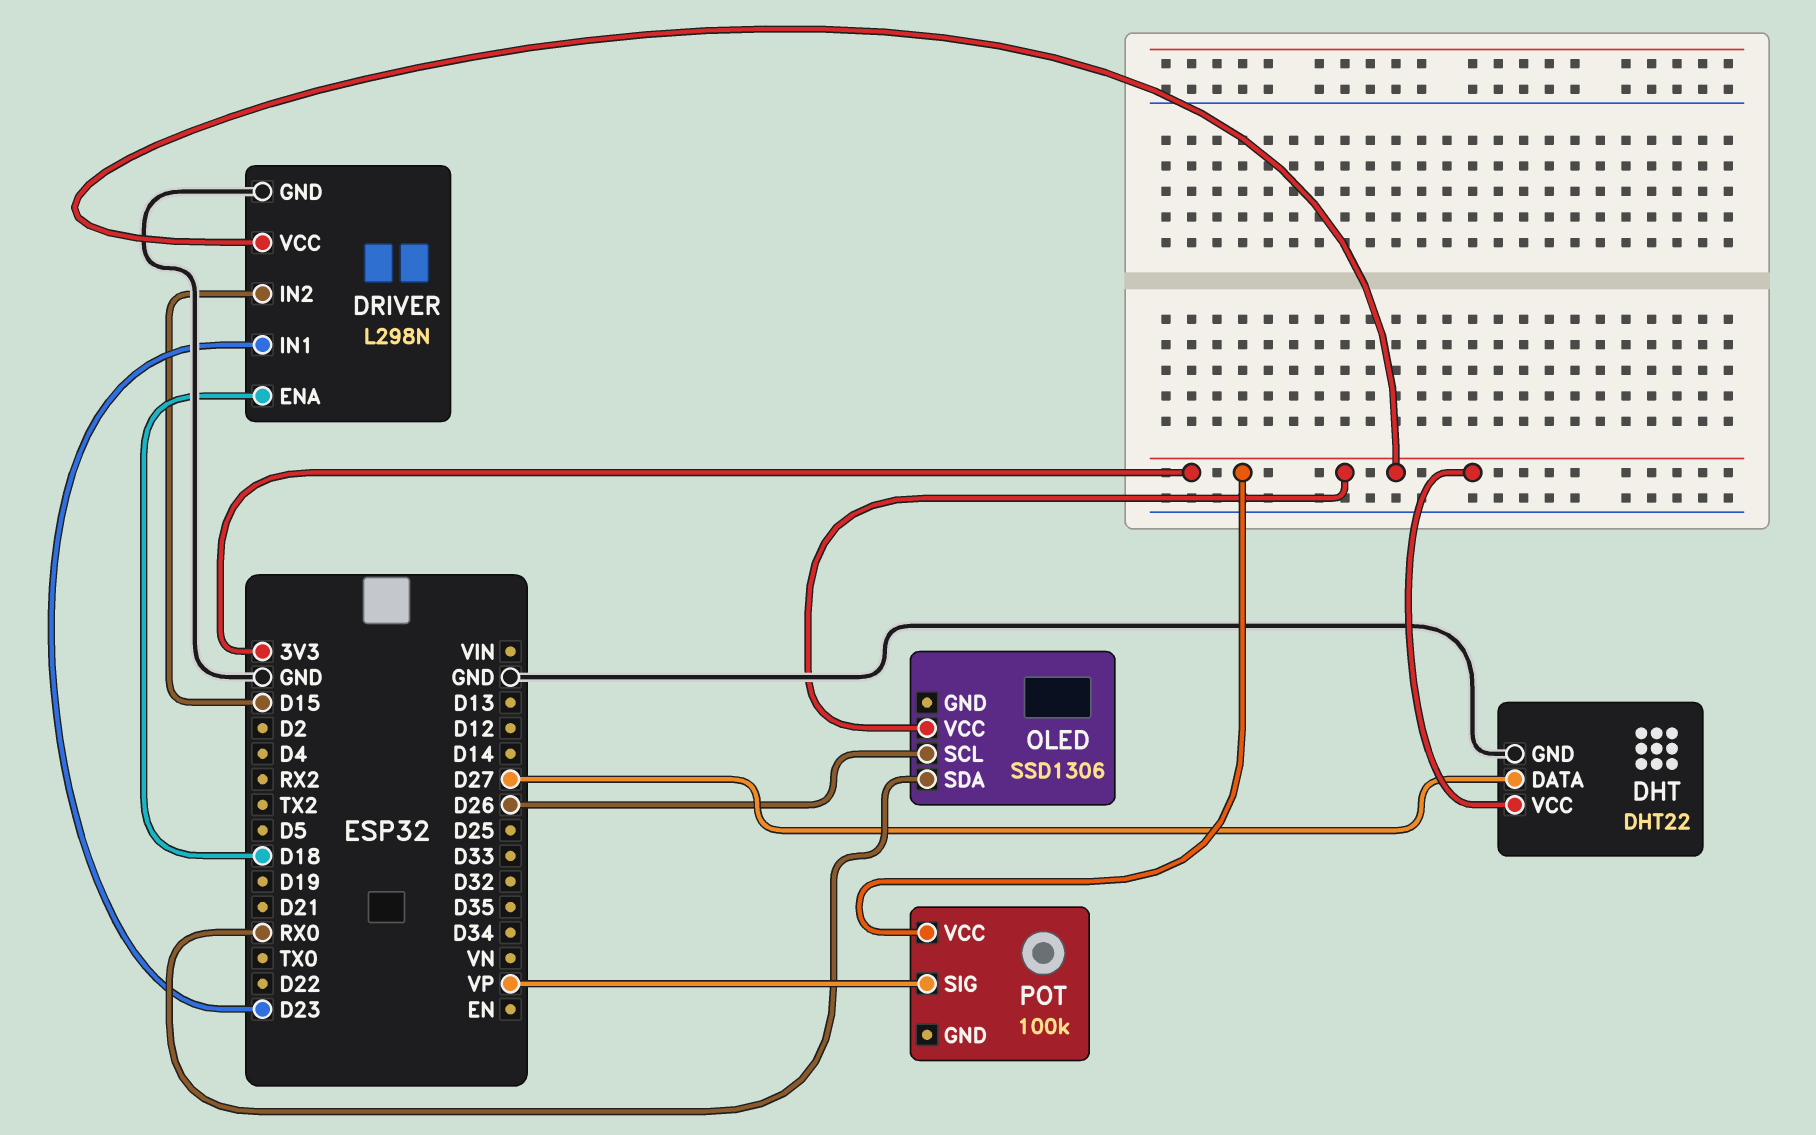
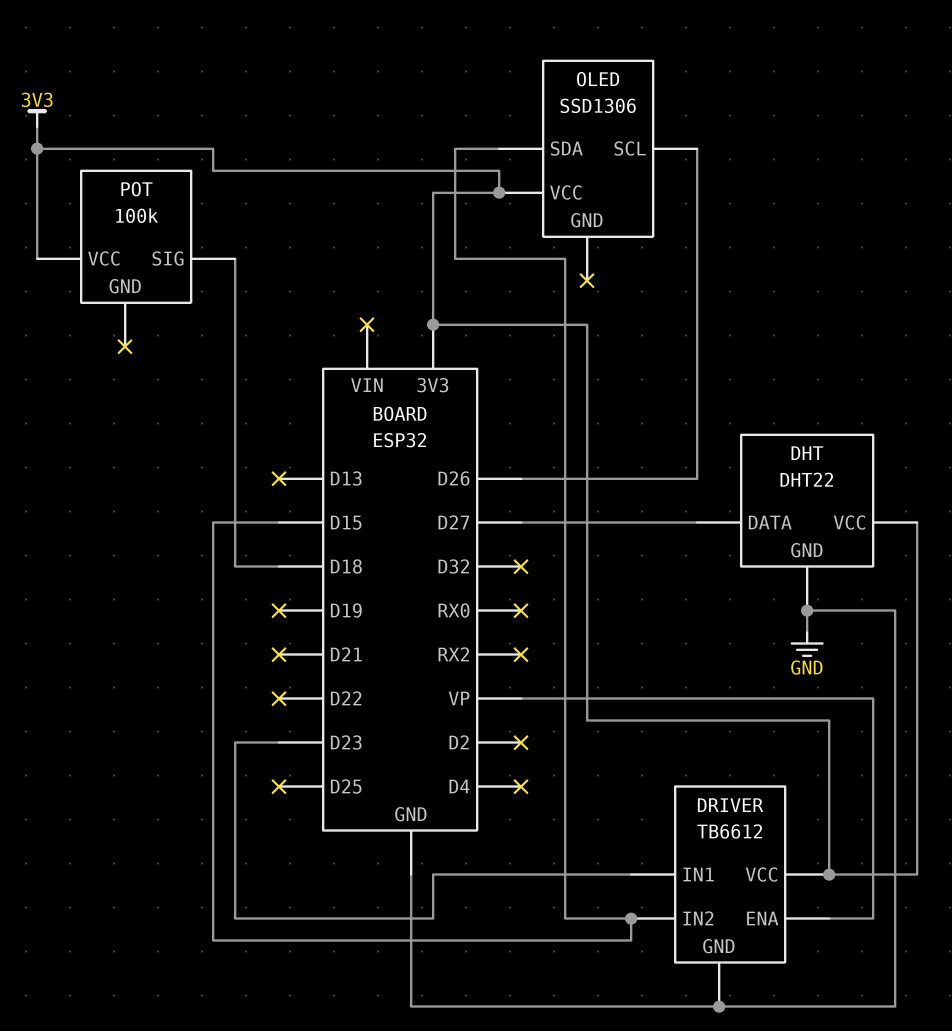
DRIVER: L298N -> TB6612
DRIVER pin ENA: D18 -> VP
OLED pin SDA: RX0 -> D15
POT pin SIG: VP -> D18

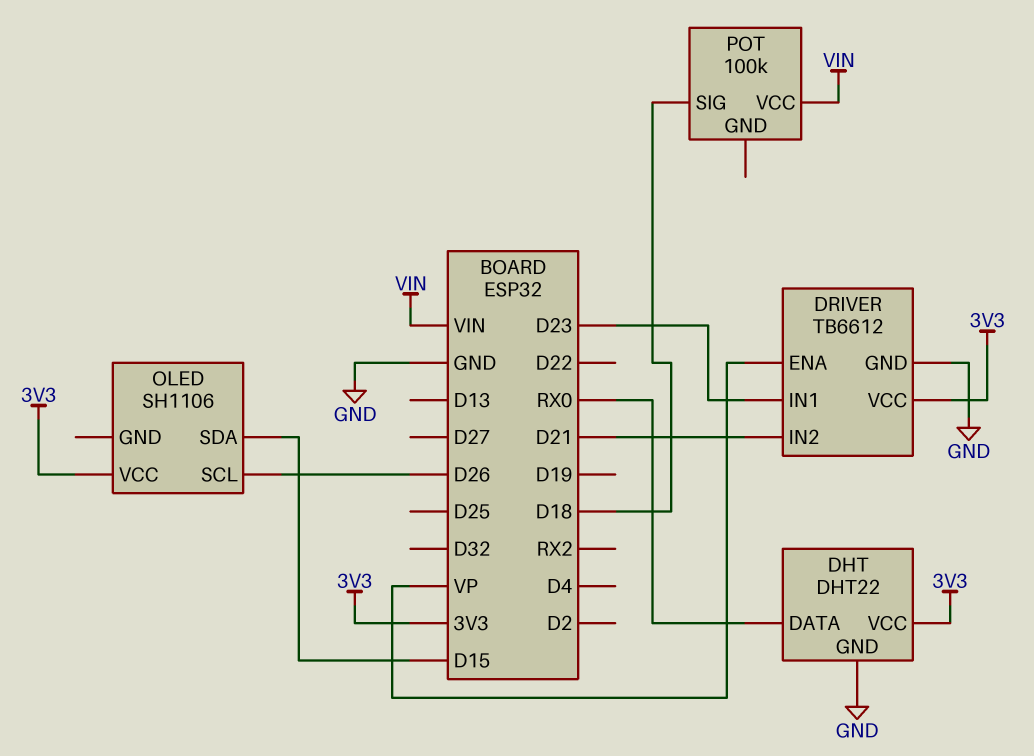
DHT pin DATA: D27 -> RX0
DRIVER pin IN2: D15 -> D21
OLED: SSD1306 -> SH1106
POT pin VCC: 3V3 -> VIN

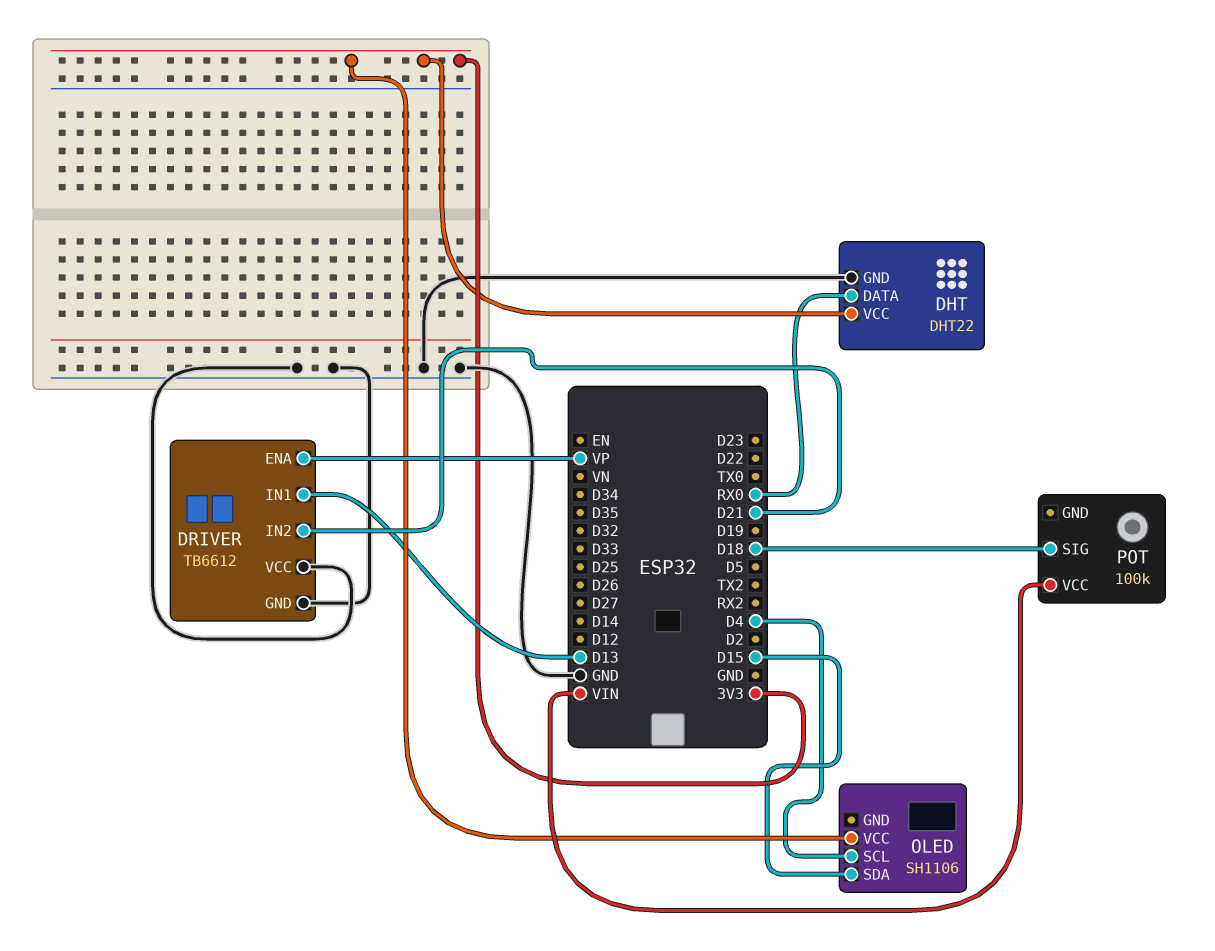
DRIVER pin IN1: D23 -> D13
DRIVER pin VCC: 3V3 -> GND
OLED pin SCL: D26 -> D4

